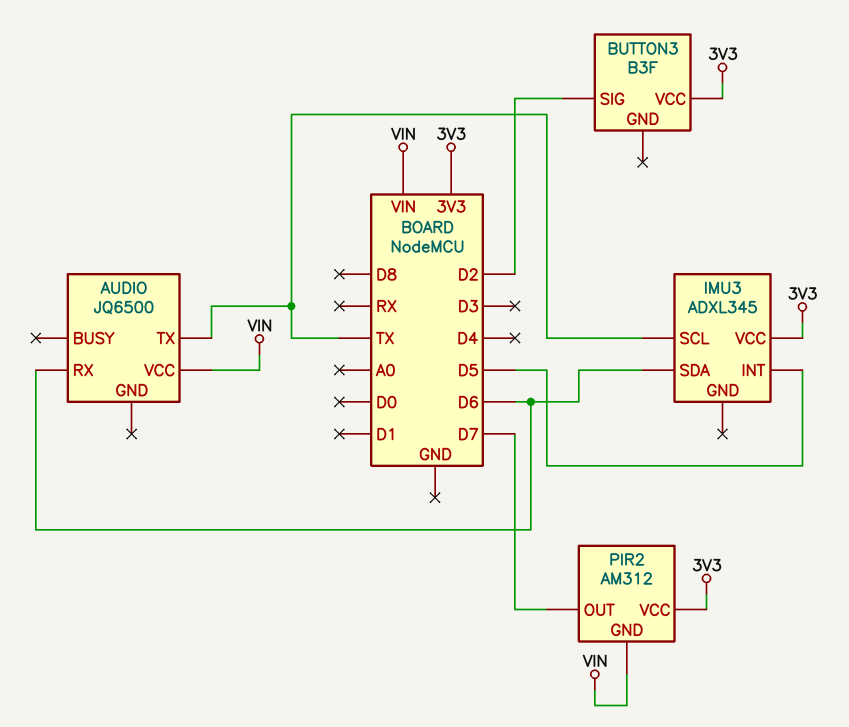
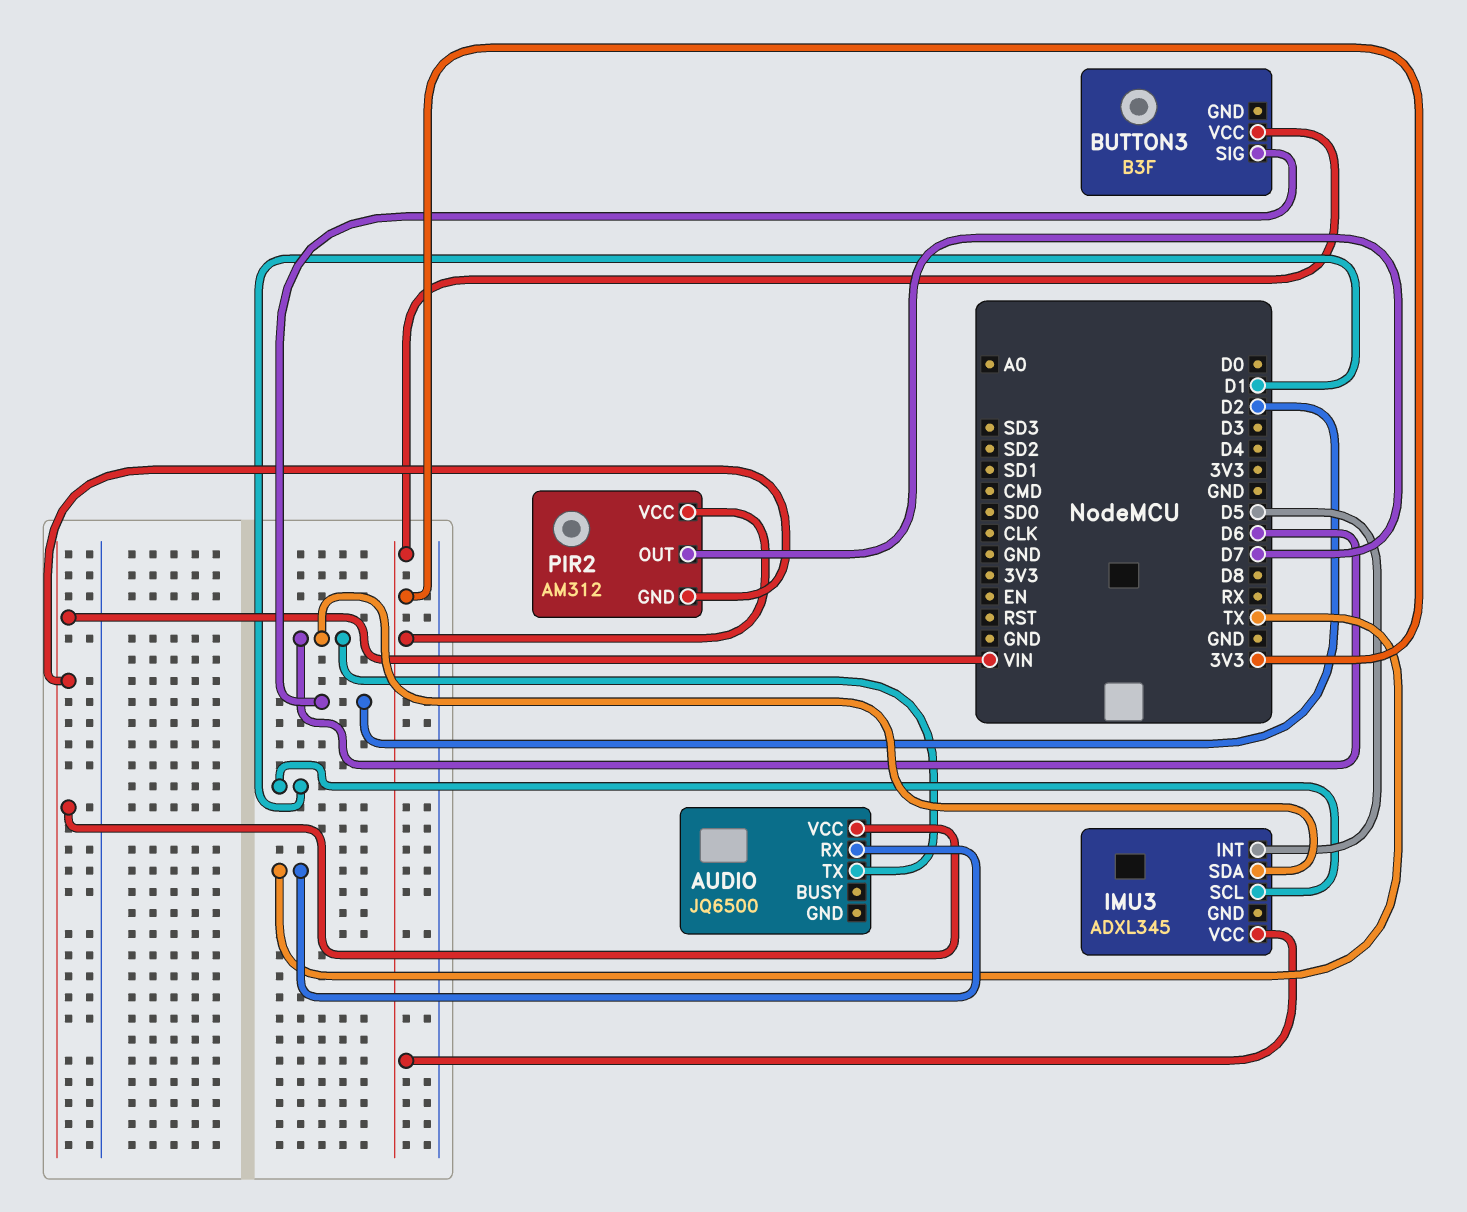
AUDIO pin RX: D6 -> TX
AUDIO pin TX: TX -> D6
IMU3 pin SCL: TX -> D1

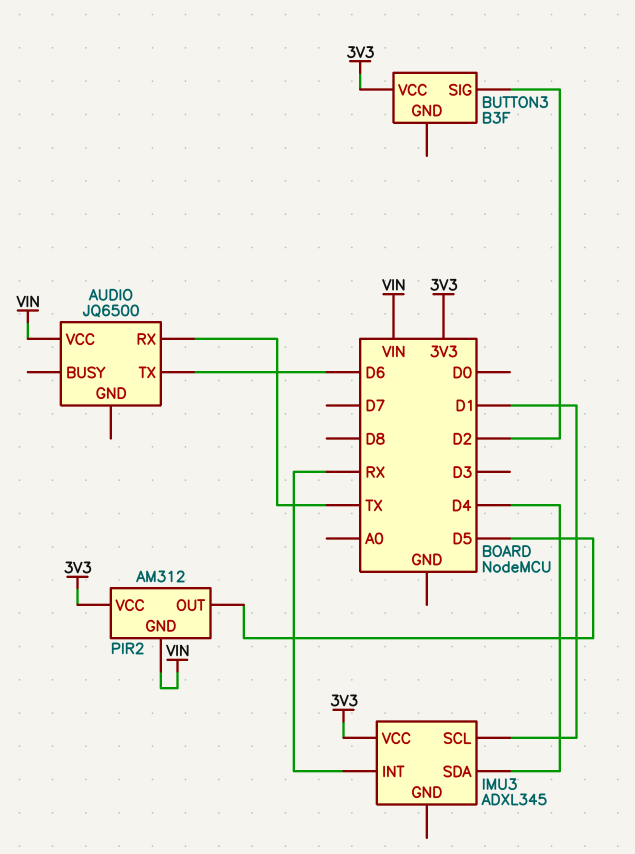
IMU3 pin INT: D5 -> RX
IMU3 pin SDA: D6 -> D4
PIR2 pin OUT: D7 -> D5

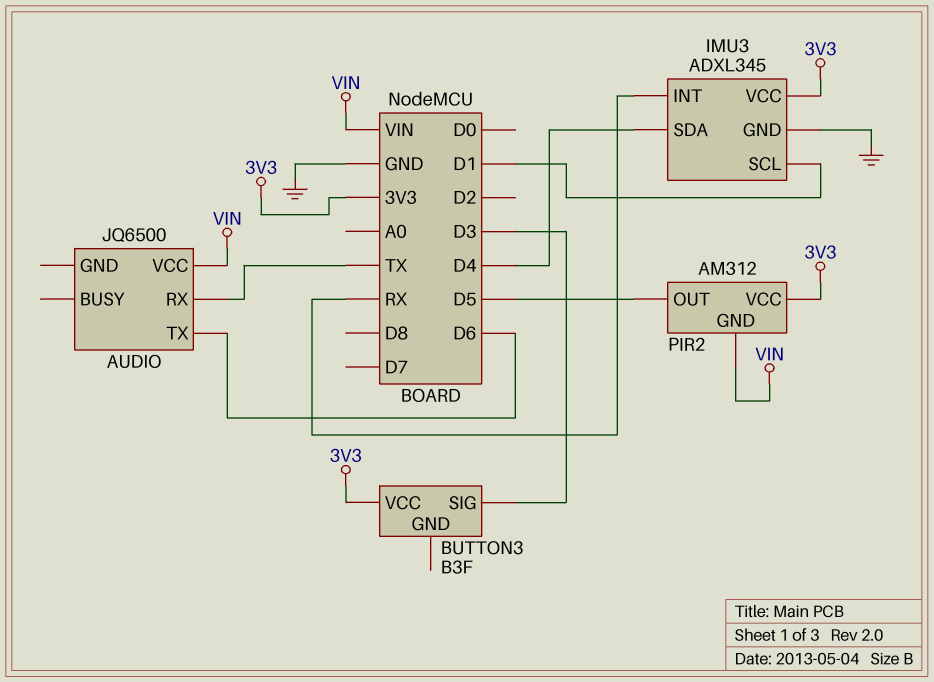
BUTTON3 pin SIG: D2 -> D3
IMU3 pin GND: none -> GND

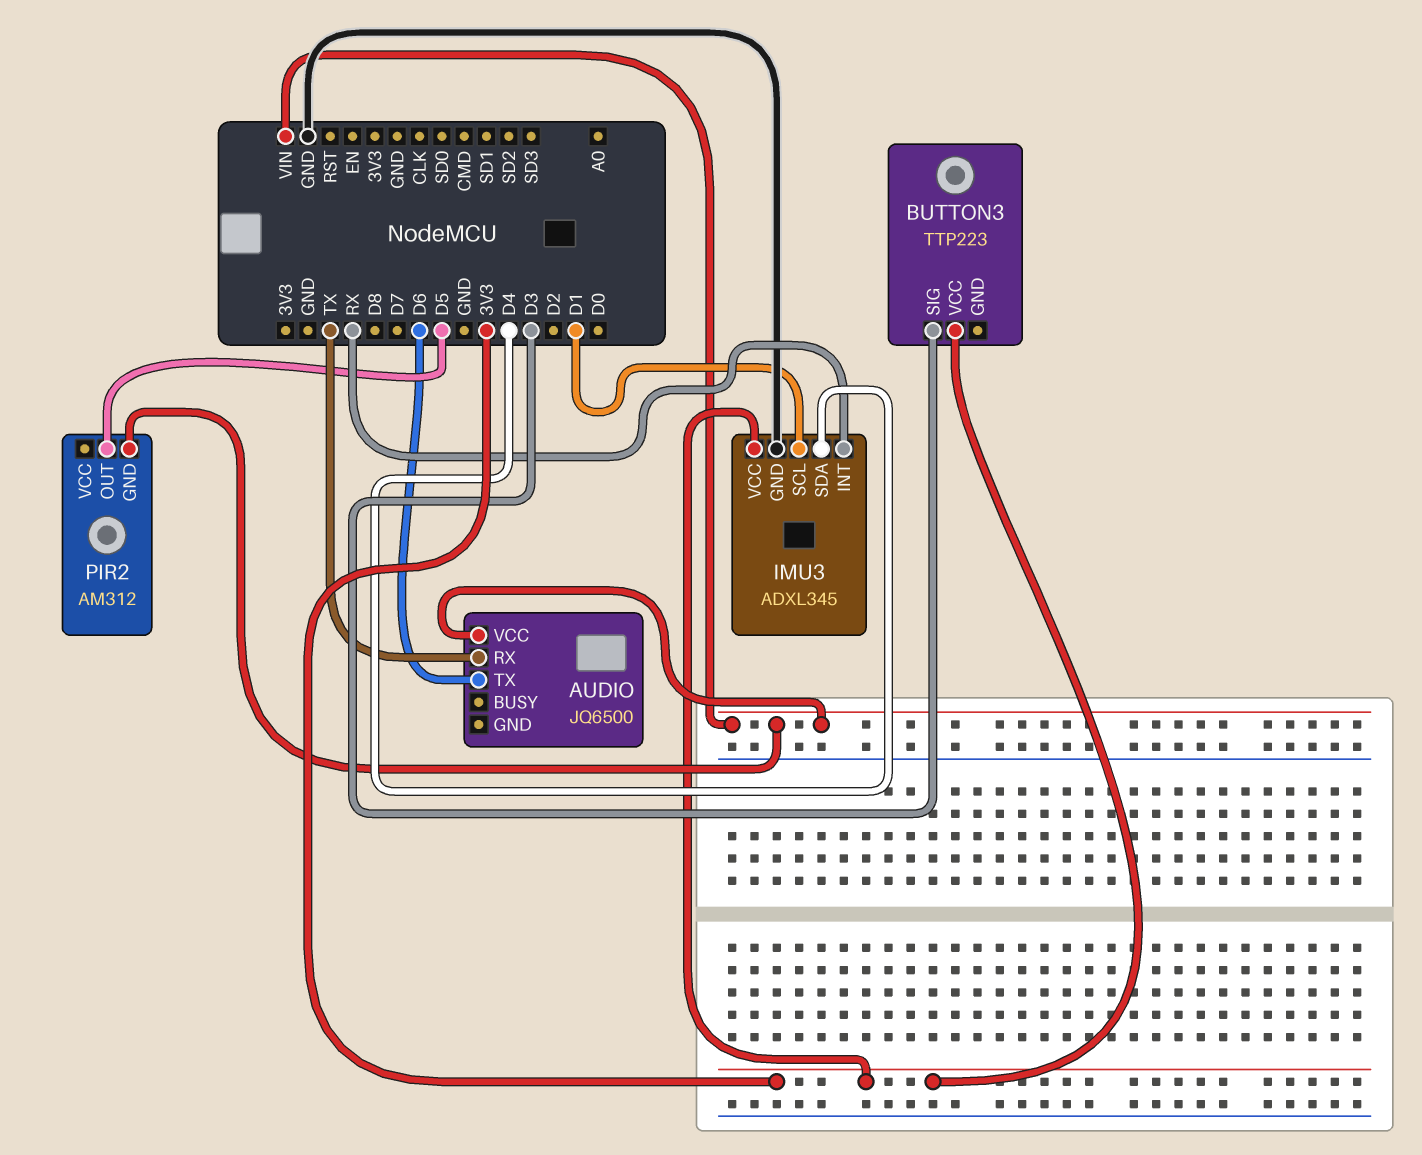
BUTTON3: B3F -> TTP223
PIR2 pin VCC: 3V3 -> none

